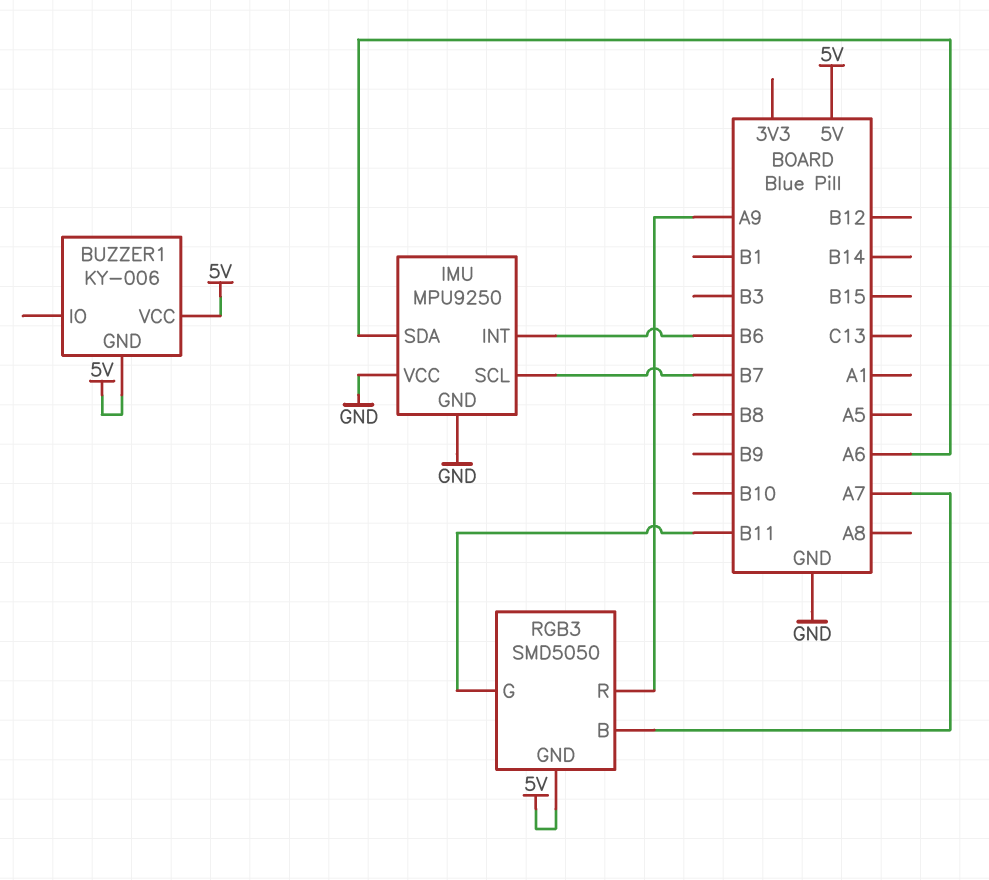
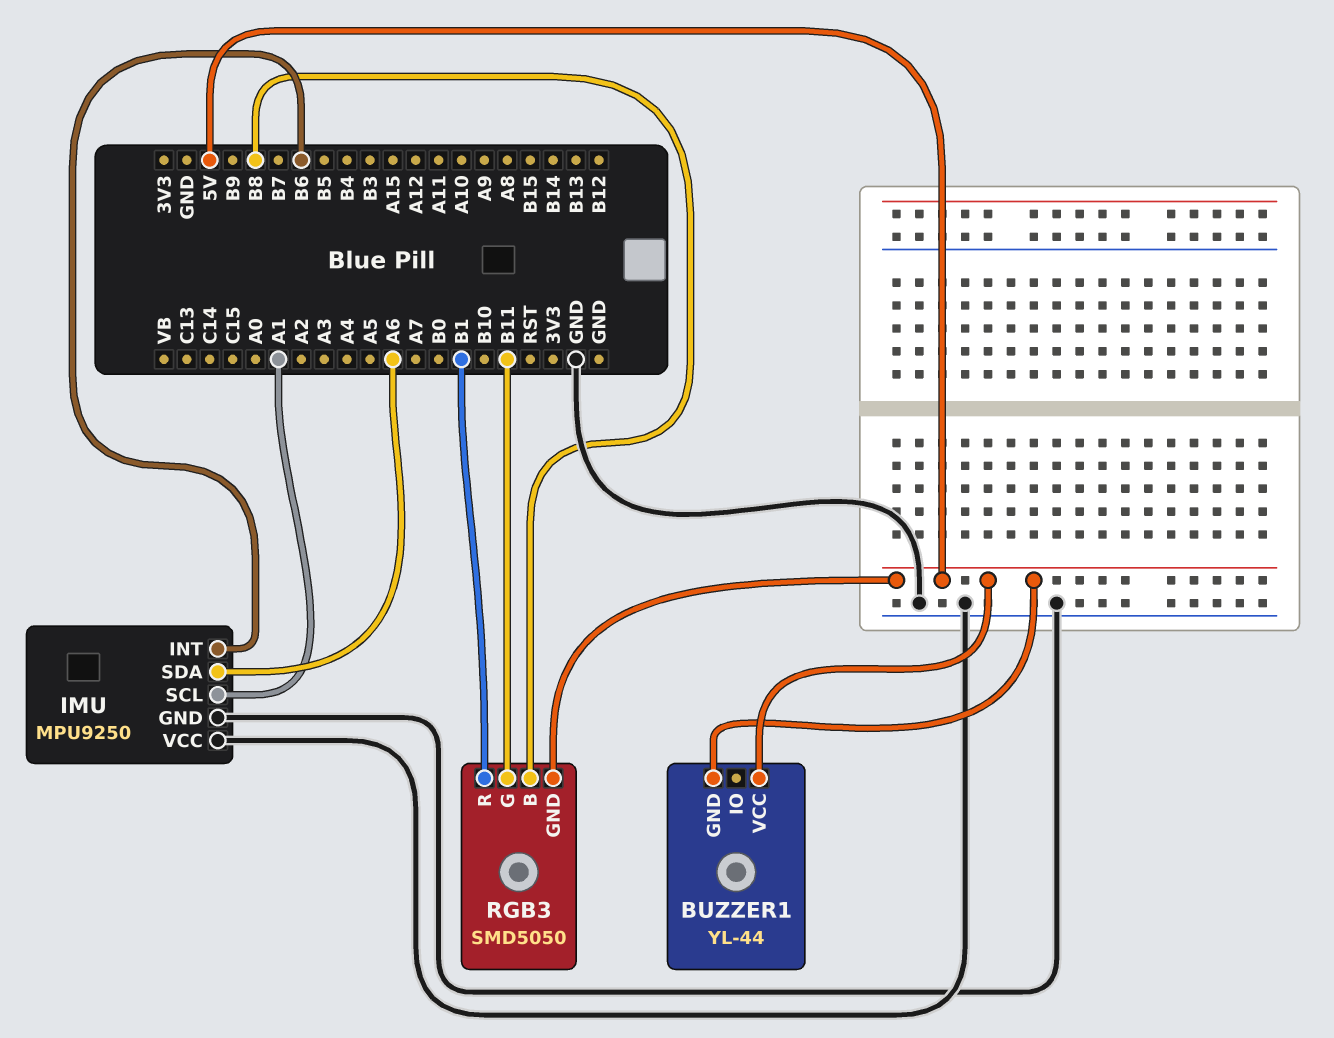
BUZZER1: KY-006 -> YL-44
IMU pin SCL: B7 -> A1
RGB3 pin B: A7 -> B8
RGB3 pin R: A9 -> B1

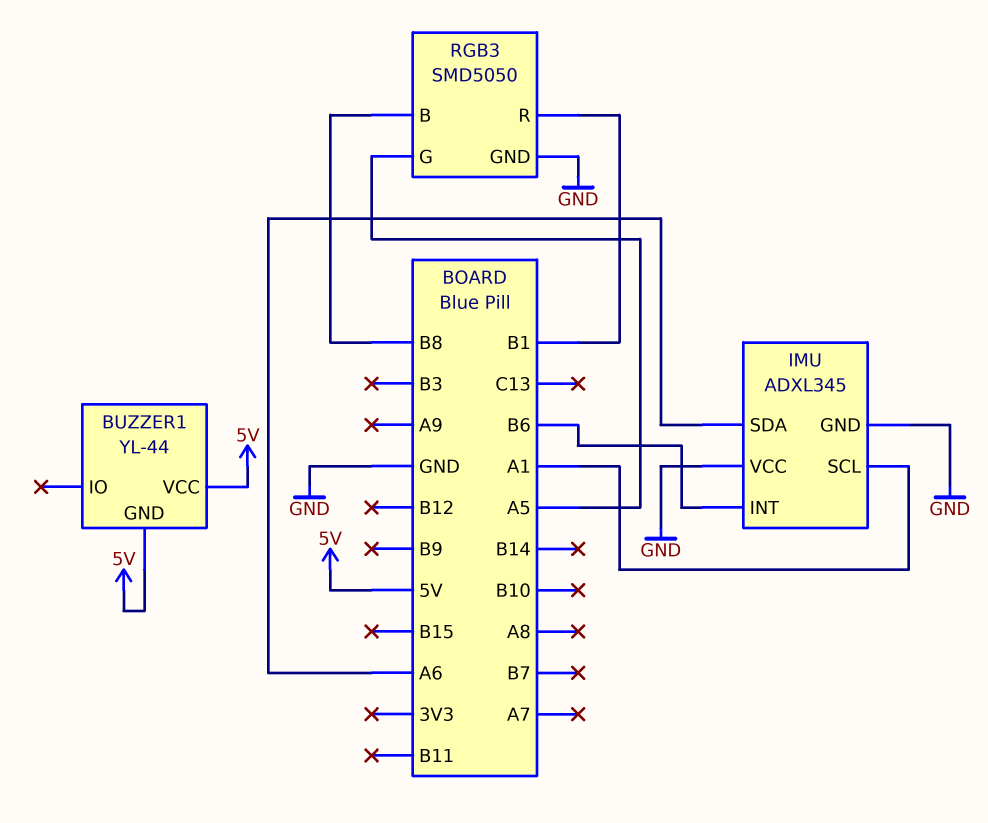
IMU: MPU9250 -> ADXL345
RGB3 pin G: B11 -> A5
RGB3 pin GND: 5V -> GND

